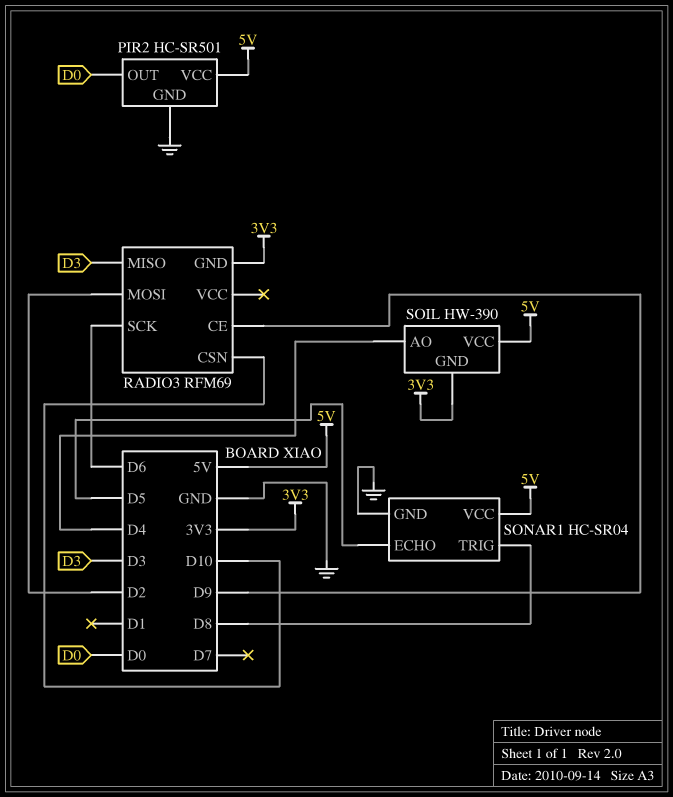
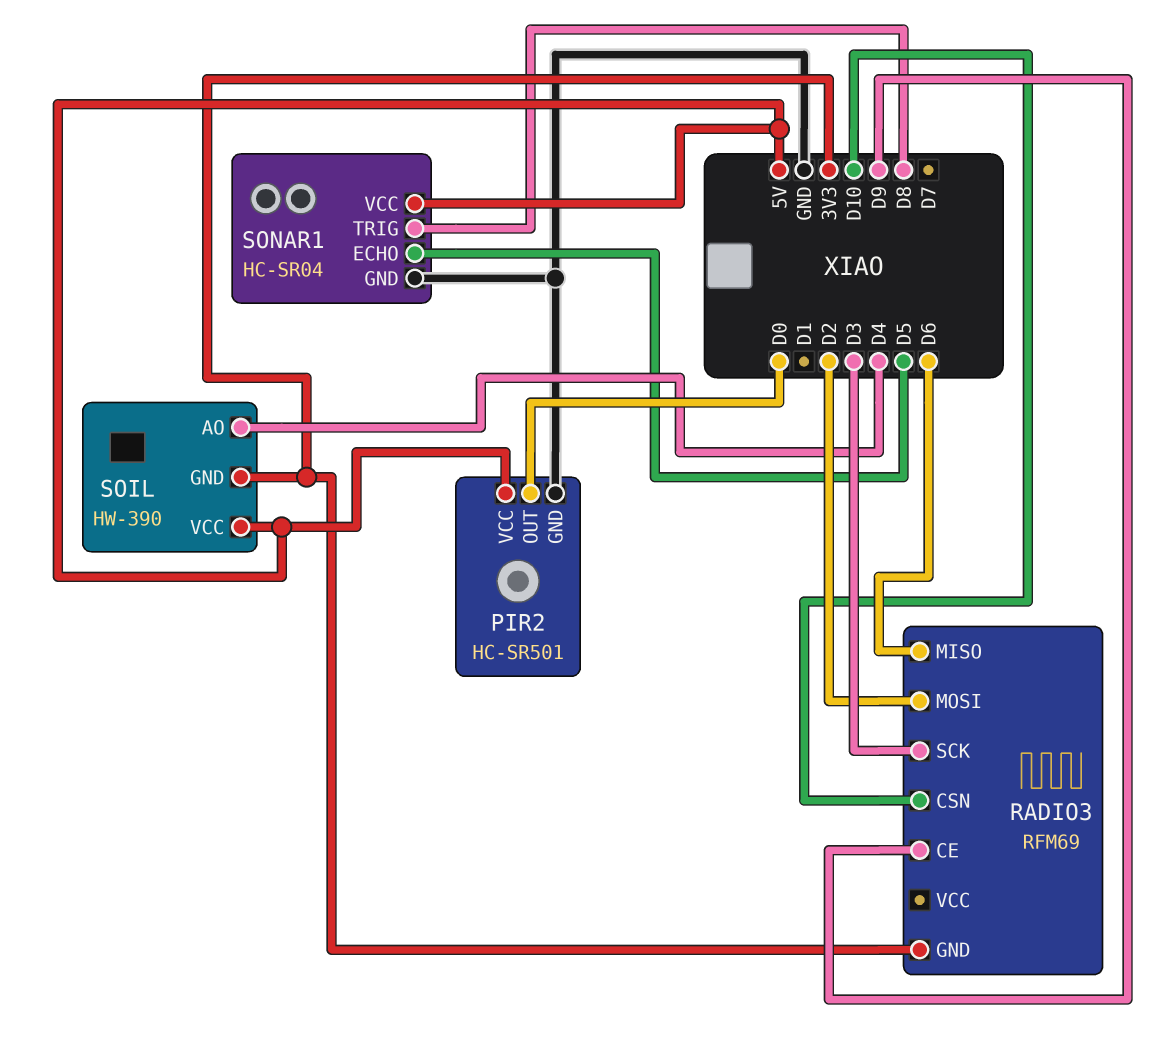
RADIO3 pin MISO: D3 -> D6
RADIO3 pin SCK: D6 -> D3

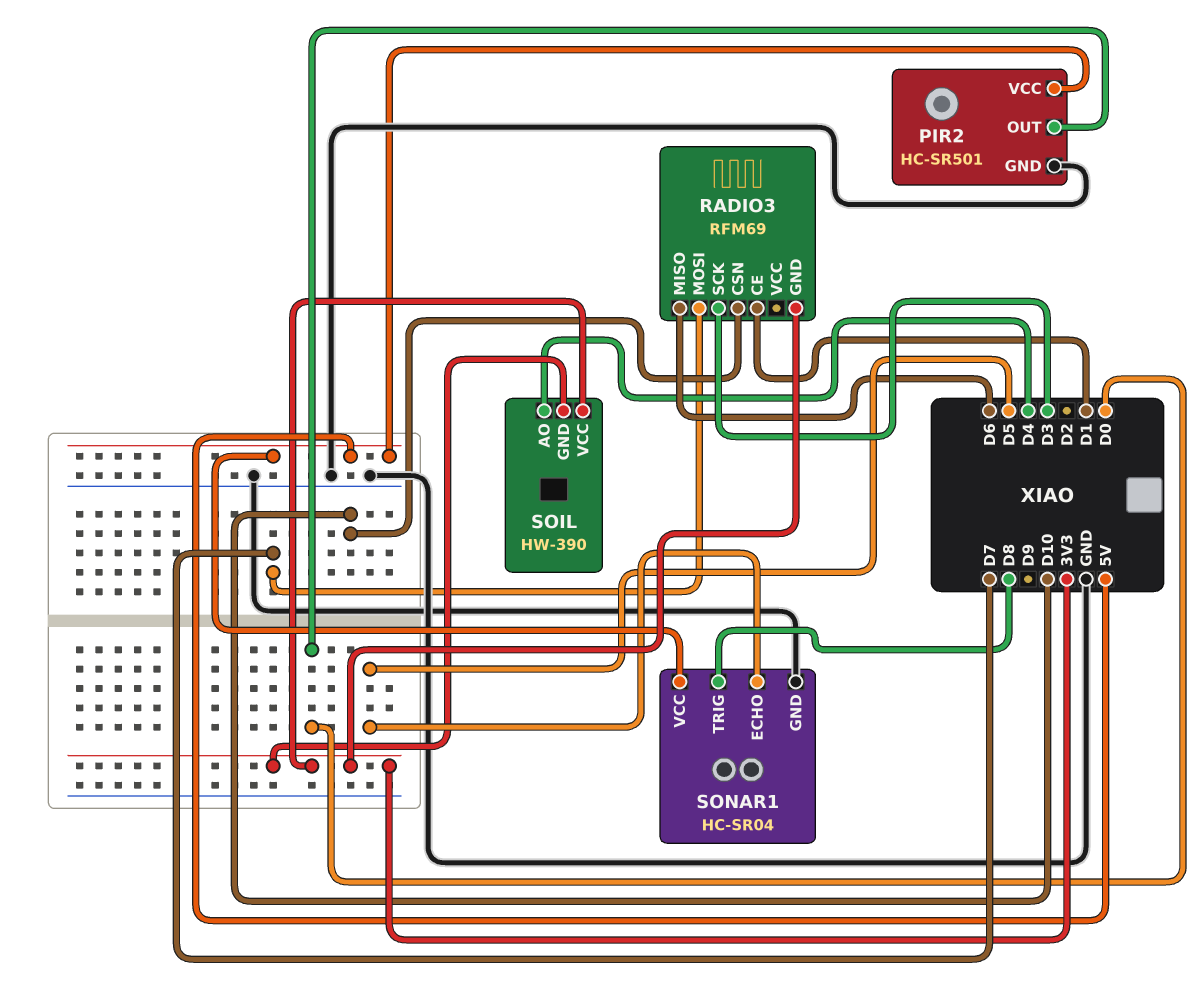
RADIO3 pin CE: D9 -> D1
RADIO3 pin MOSI: D2 -> D7
SOIL pin VCC: 5V -> 3V3

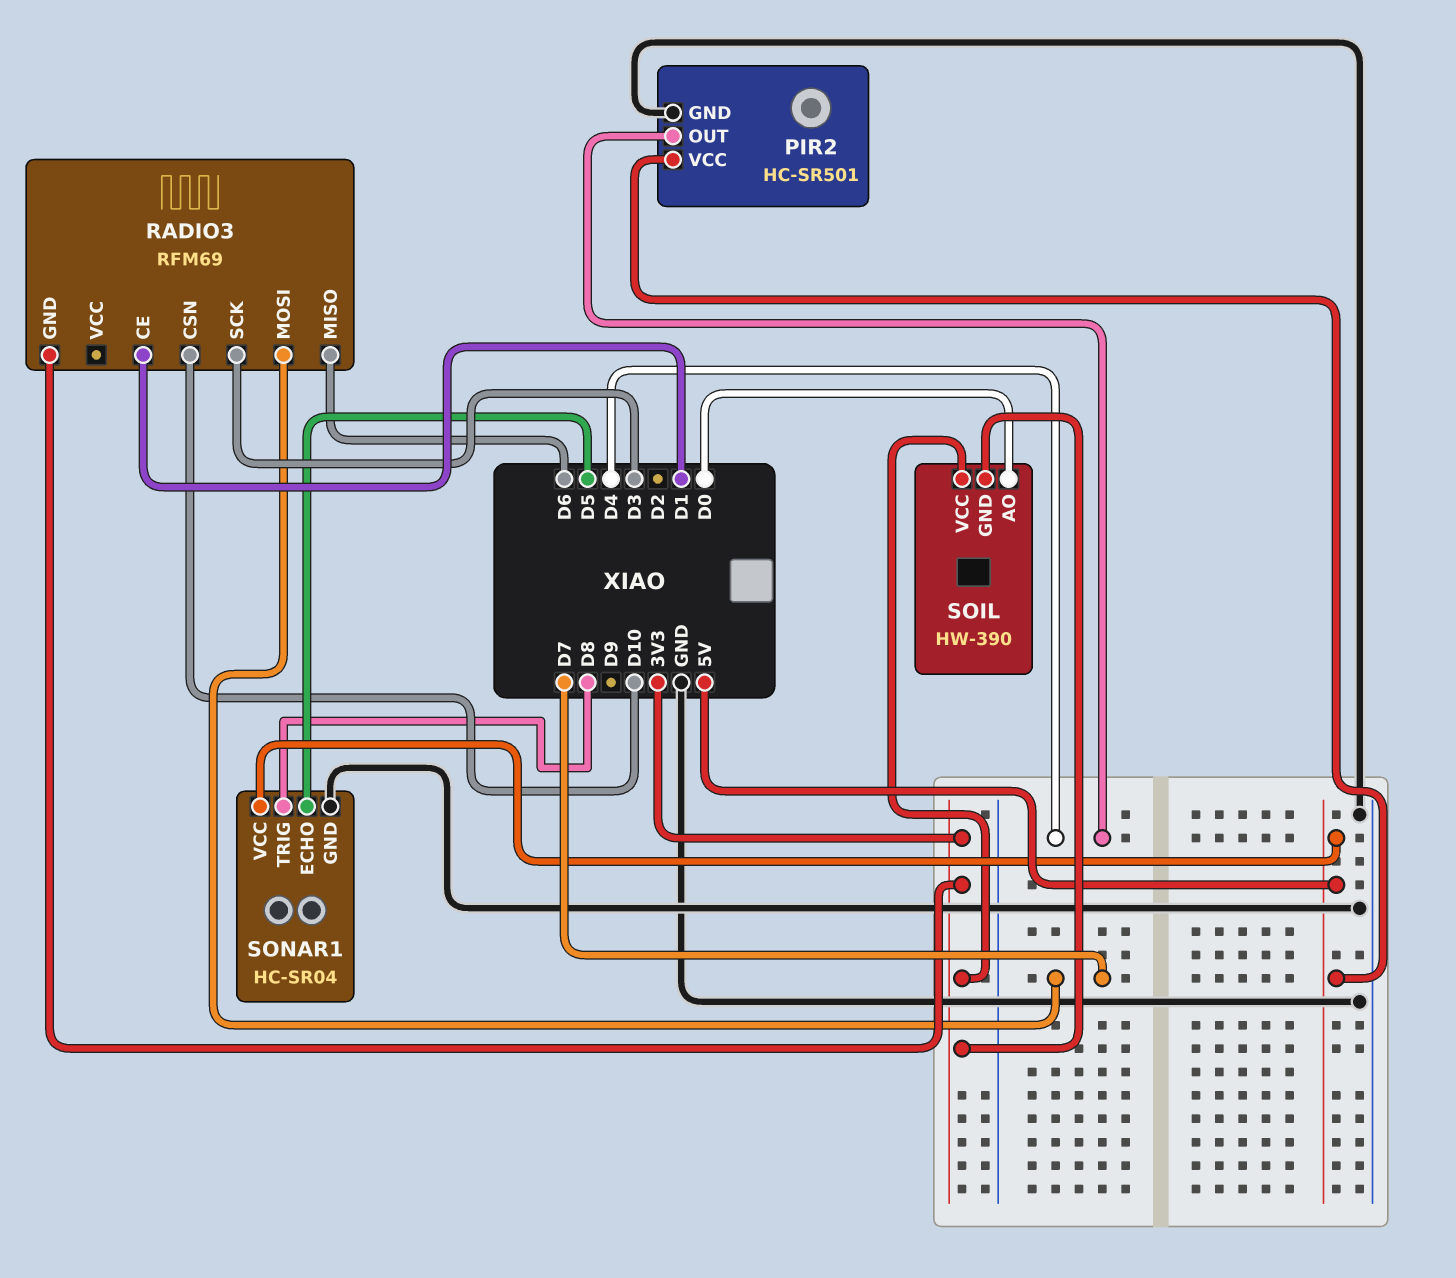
PIR2 pin OUT: D0 -> D4
SOIL pin AO: D4 -> D0

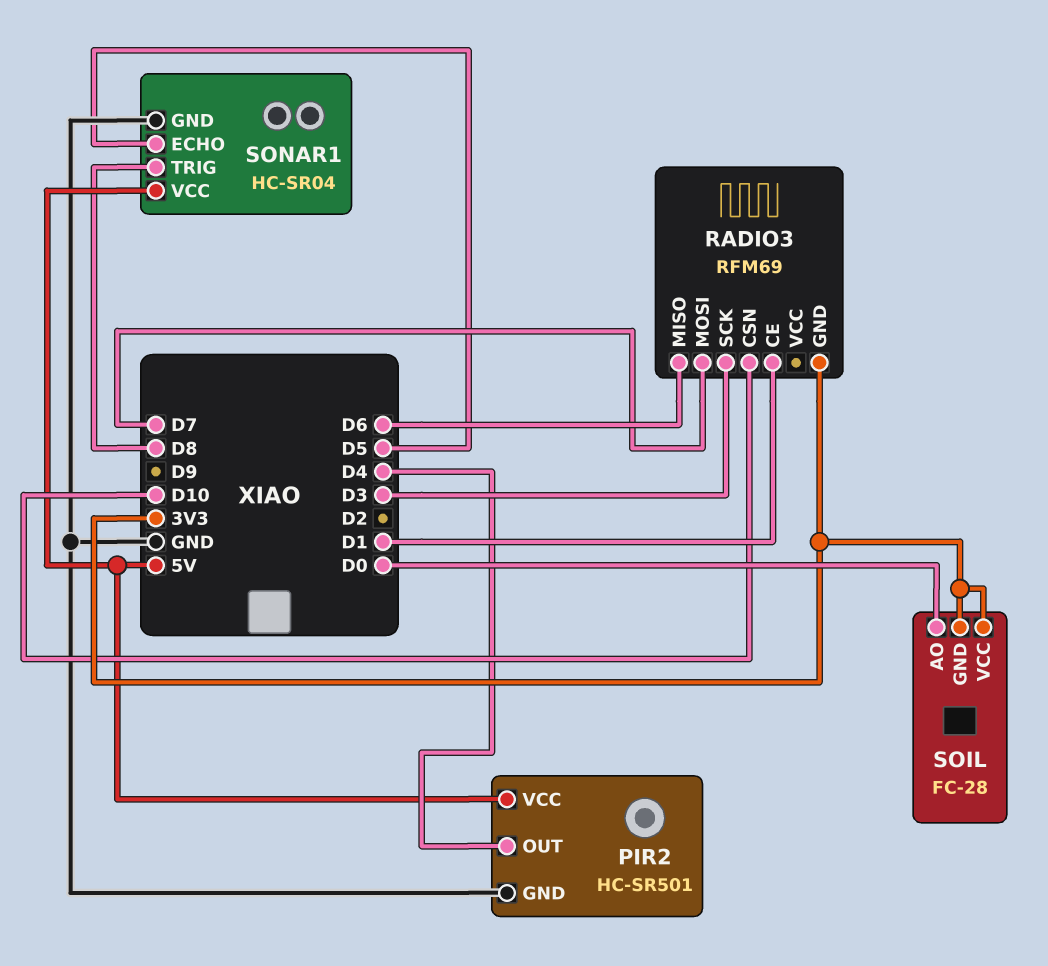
SOIL: HW-390 -> FC-28

